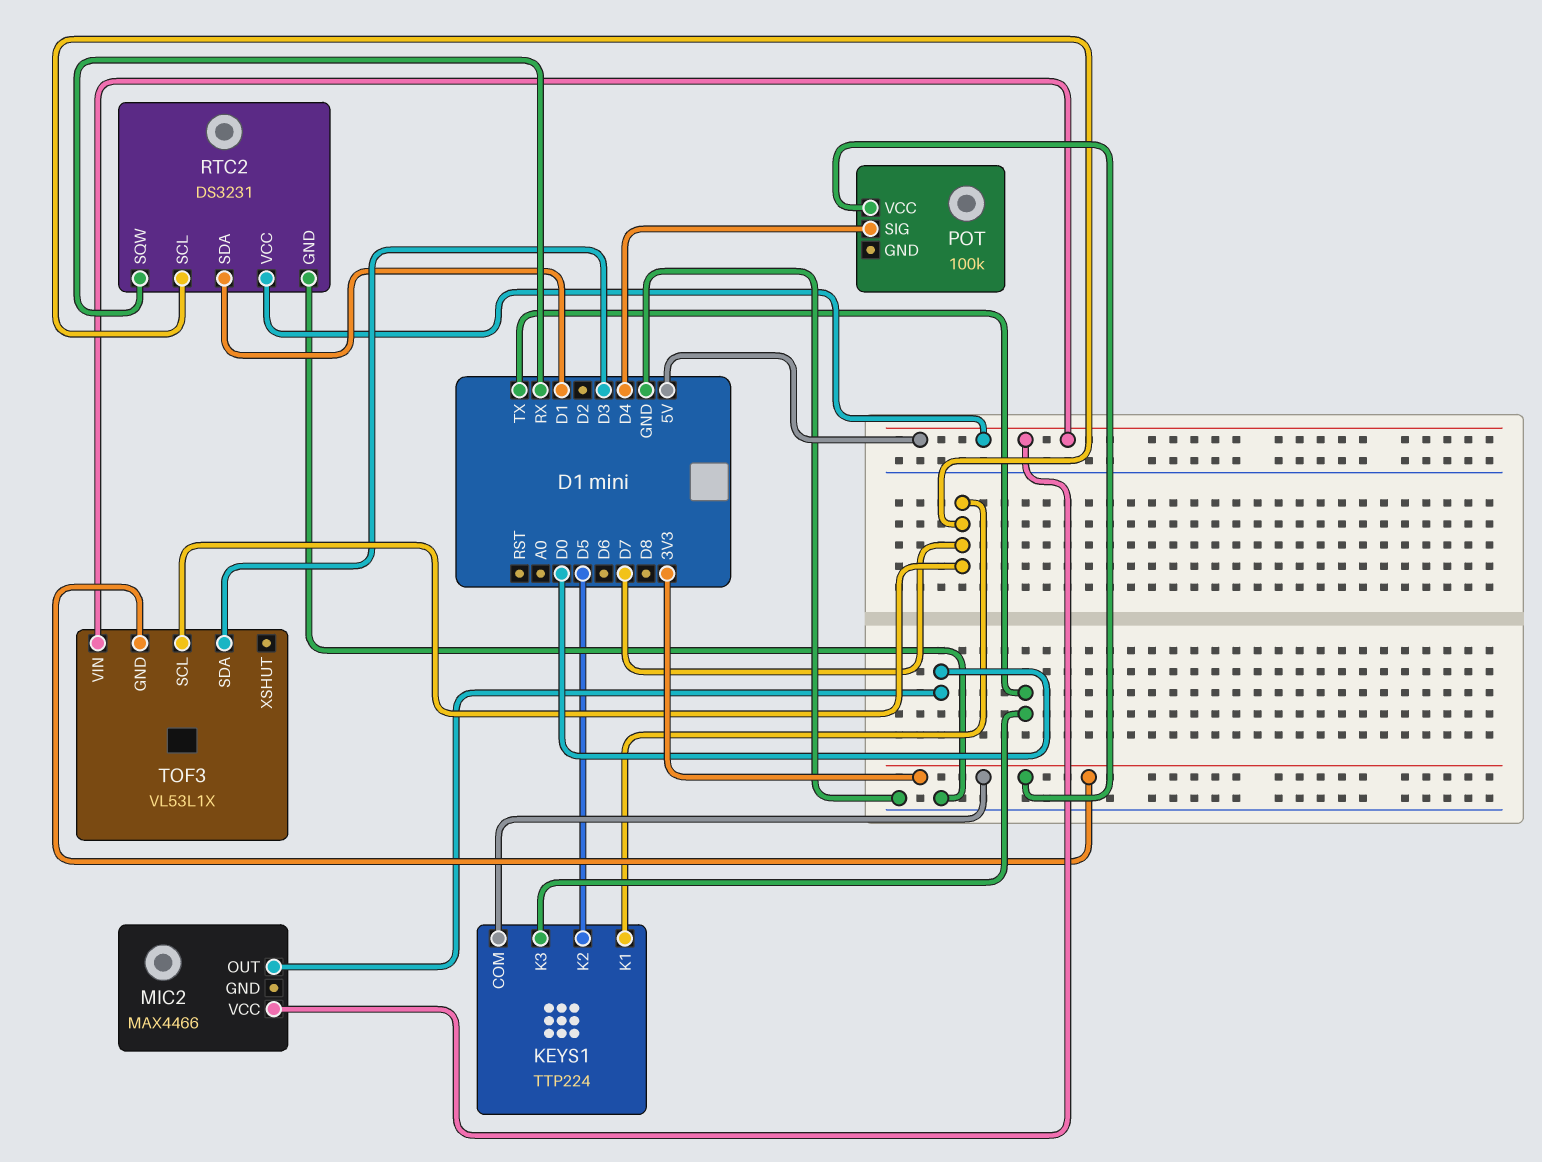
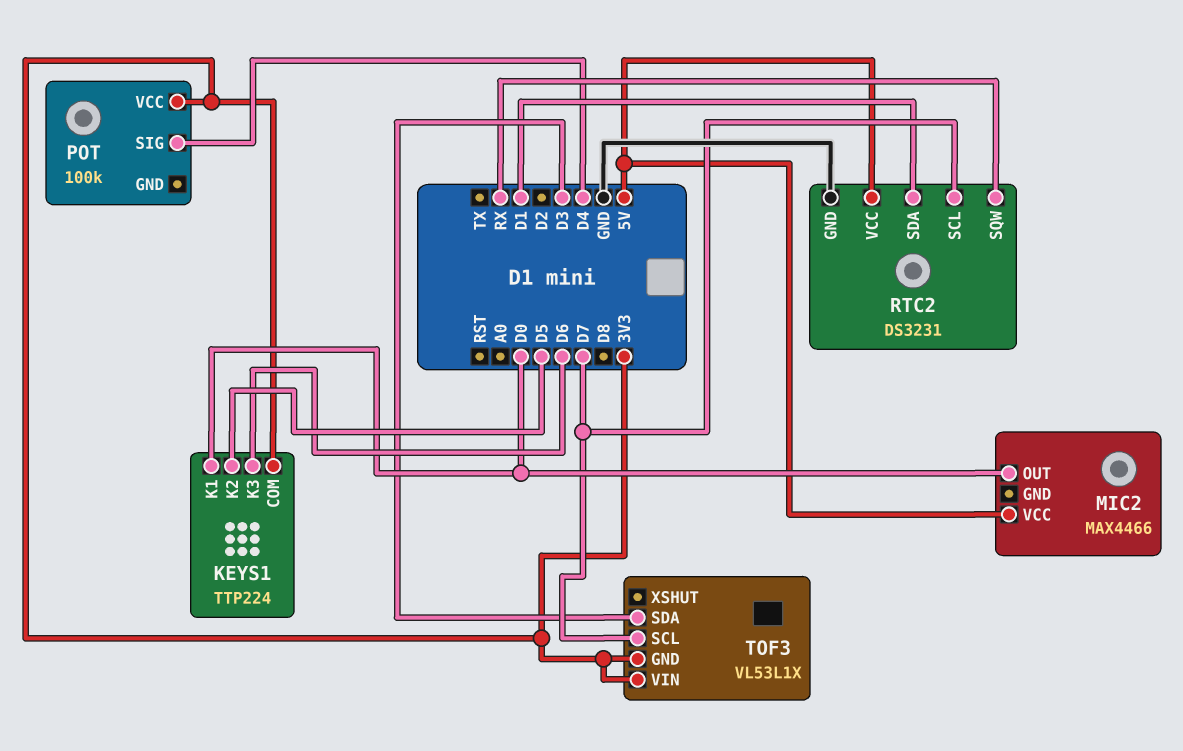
KEYS1 pin K1: D7 -> D0
KEYS1 pin K3: TX -> D6
TOF3 pin VIN: 5V -> 3V3

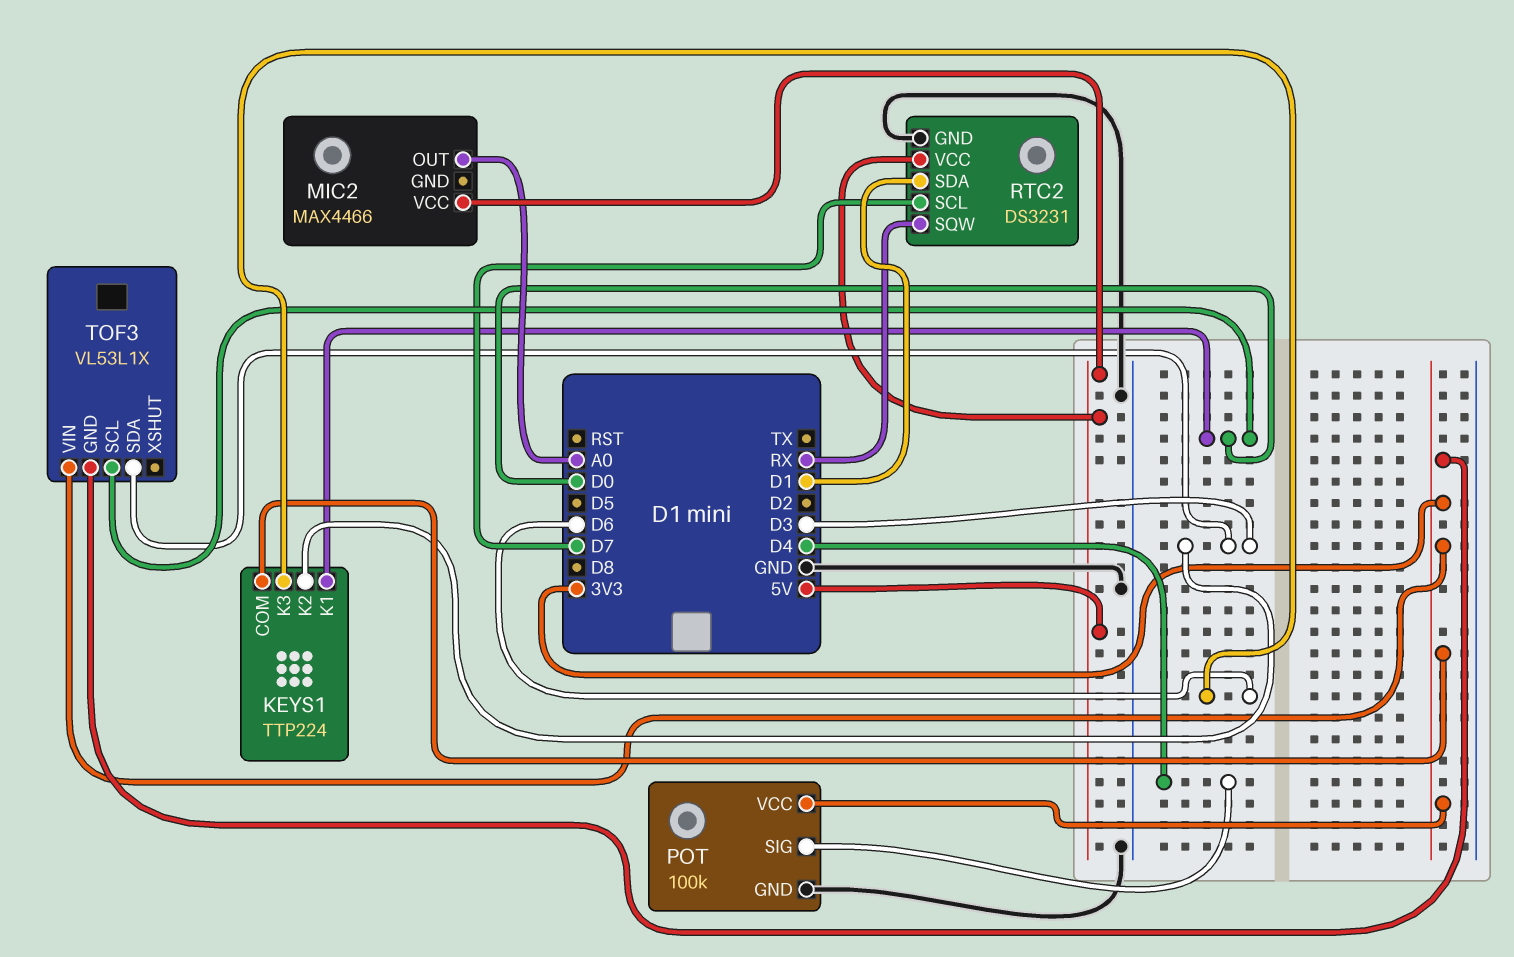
KEYS1 pin K2: D5 -> D3
MIC2 pin OUT: D0 -> A0
POT pin GND: none -> GND
TOF3 pin SCL: D7 -> D0

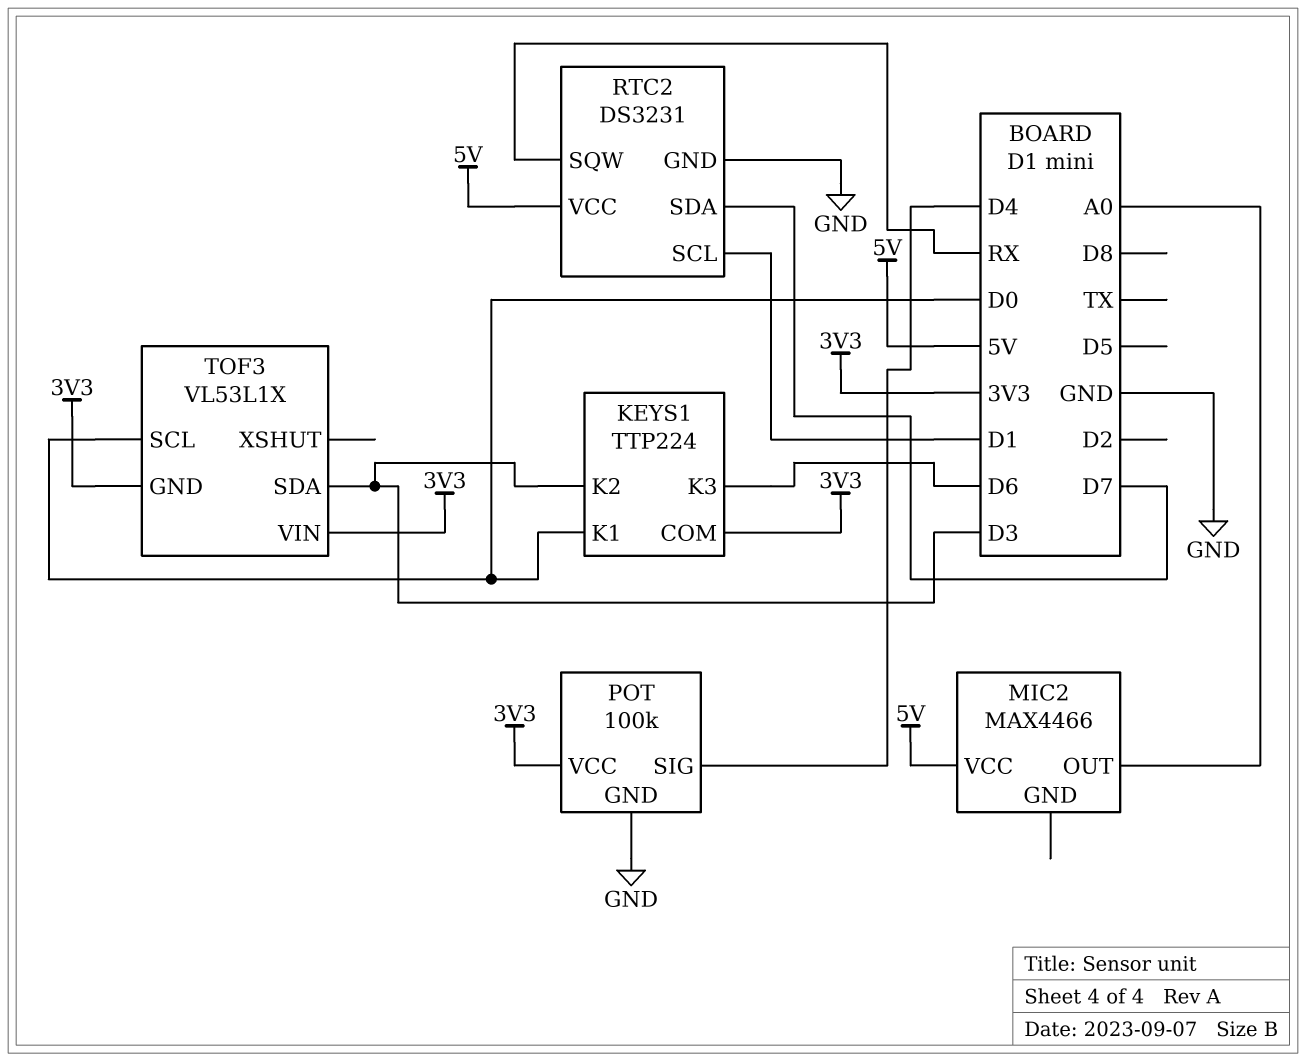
RTC2 pin SCL: D7 -> D1
RTC2 pin SDA: D1 -> D7

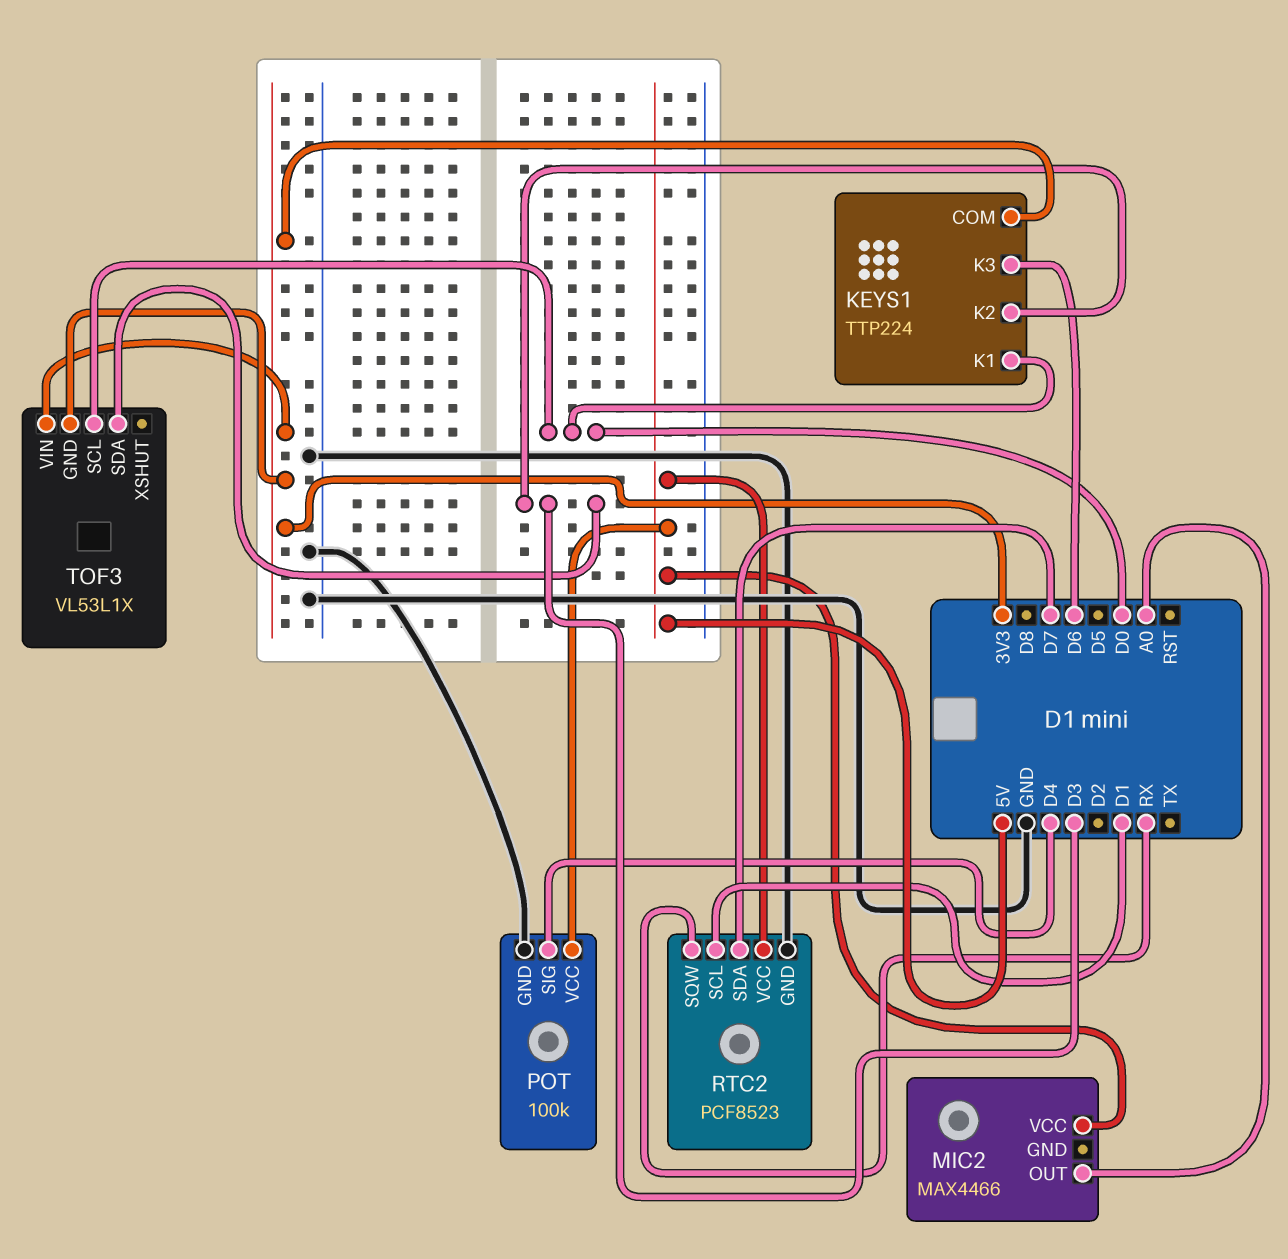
POT pin VCC: 3V3 -> 5V
RTC2: DS3231 -> PCF8523

